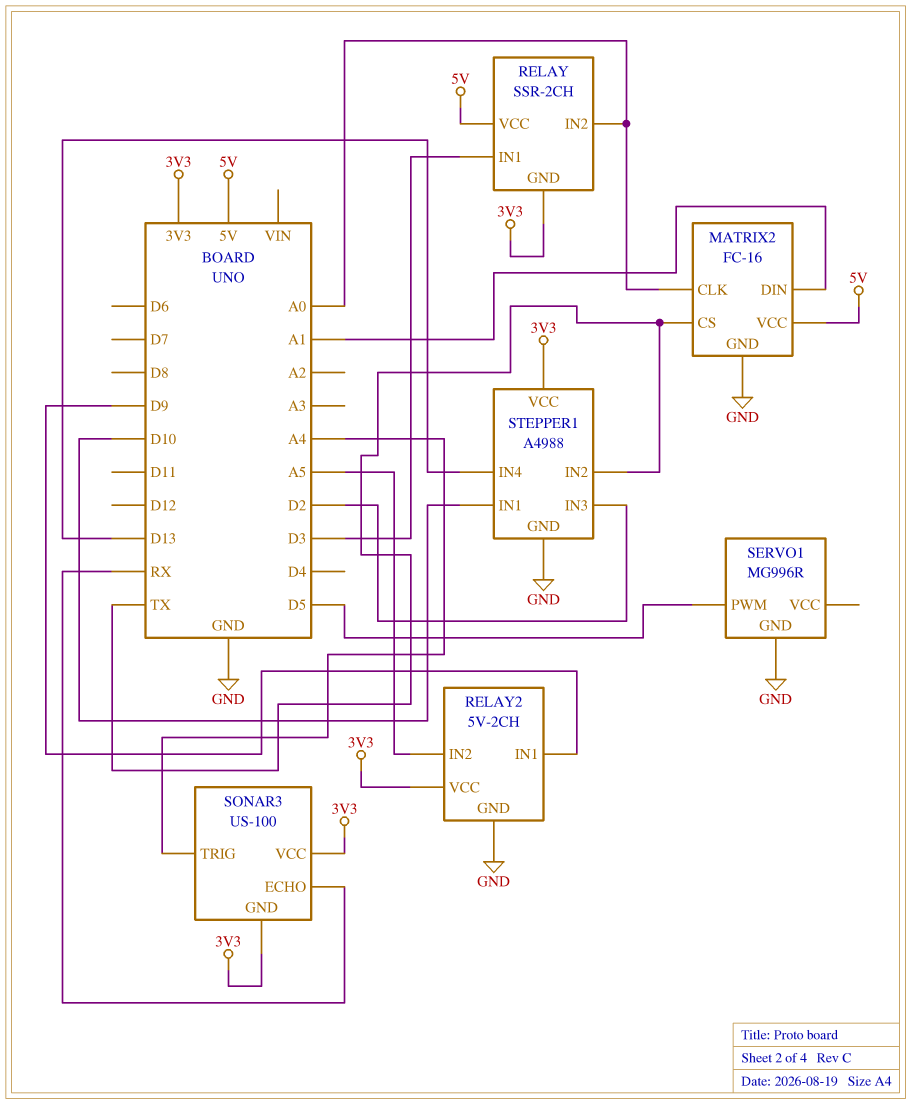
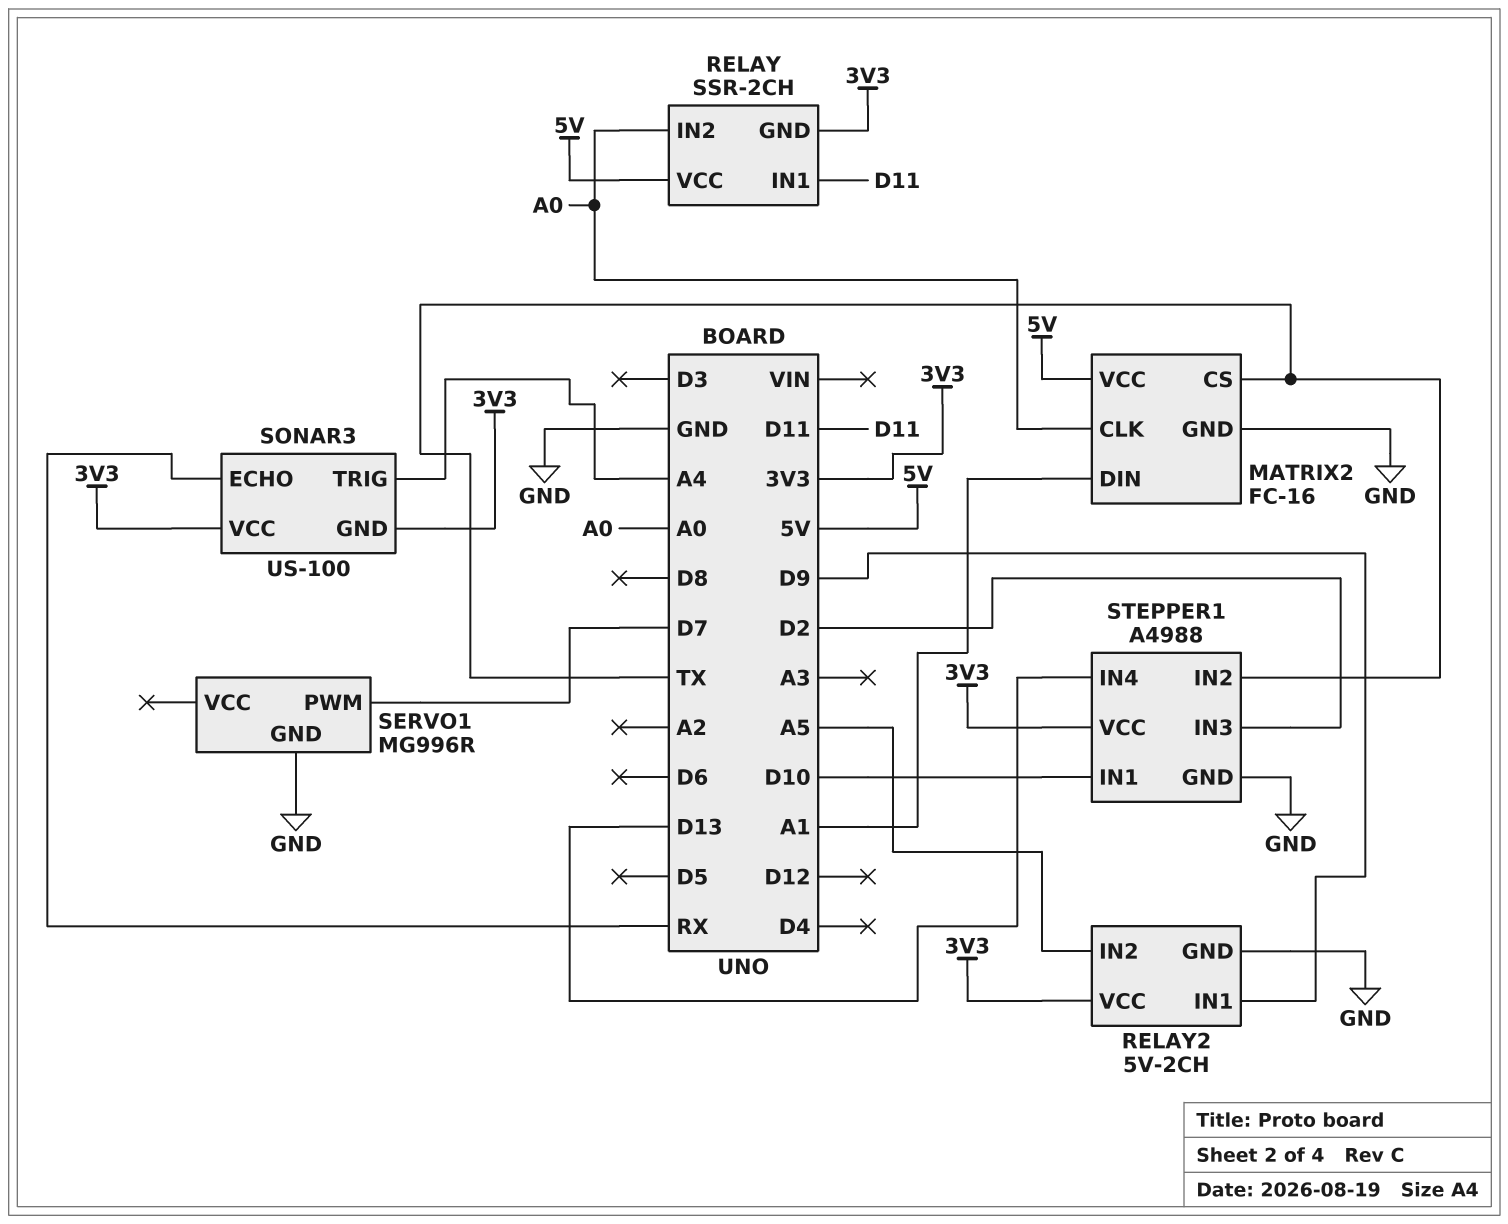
RELAY pin IN1: D3 -> D11
SERVO1 pin PWM: D5 -> D7

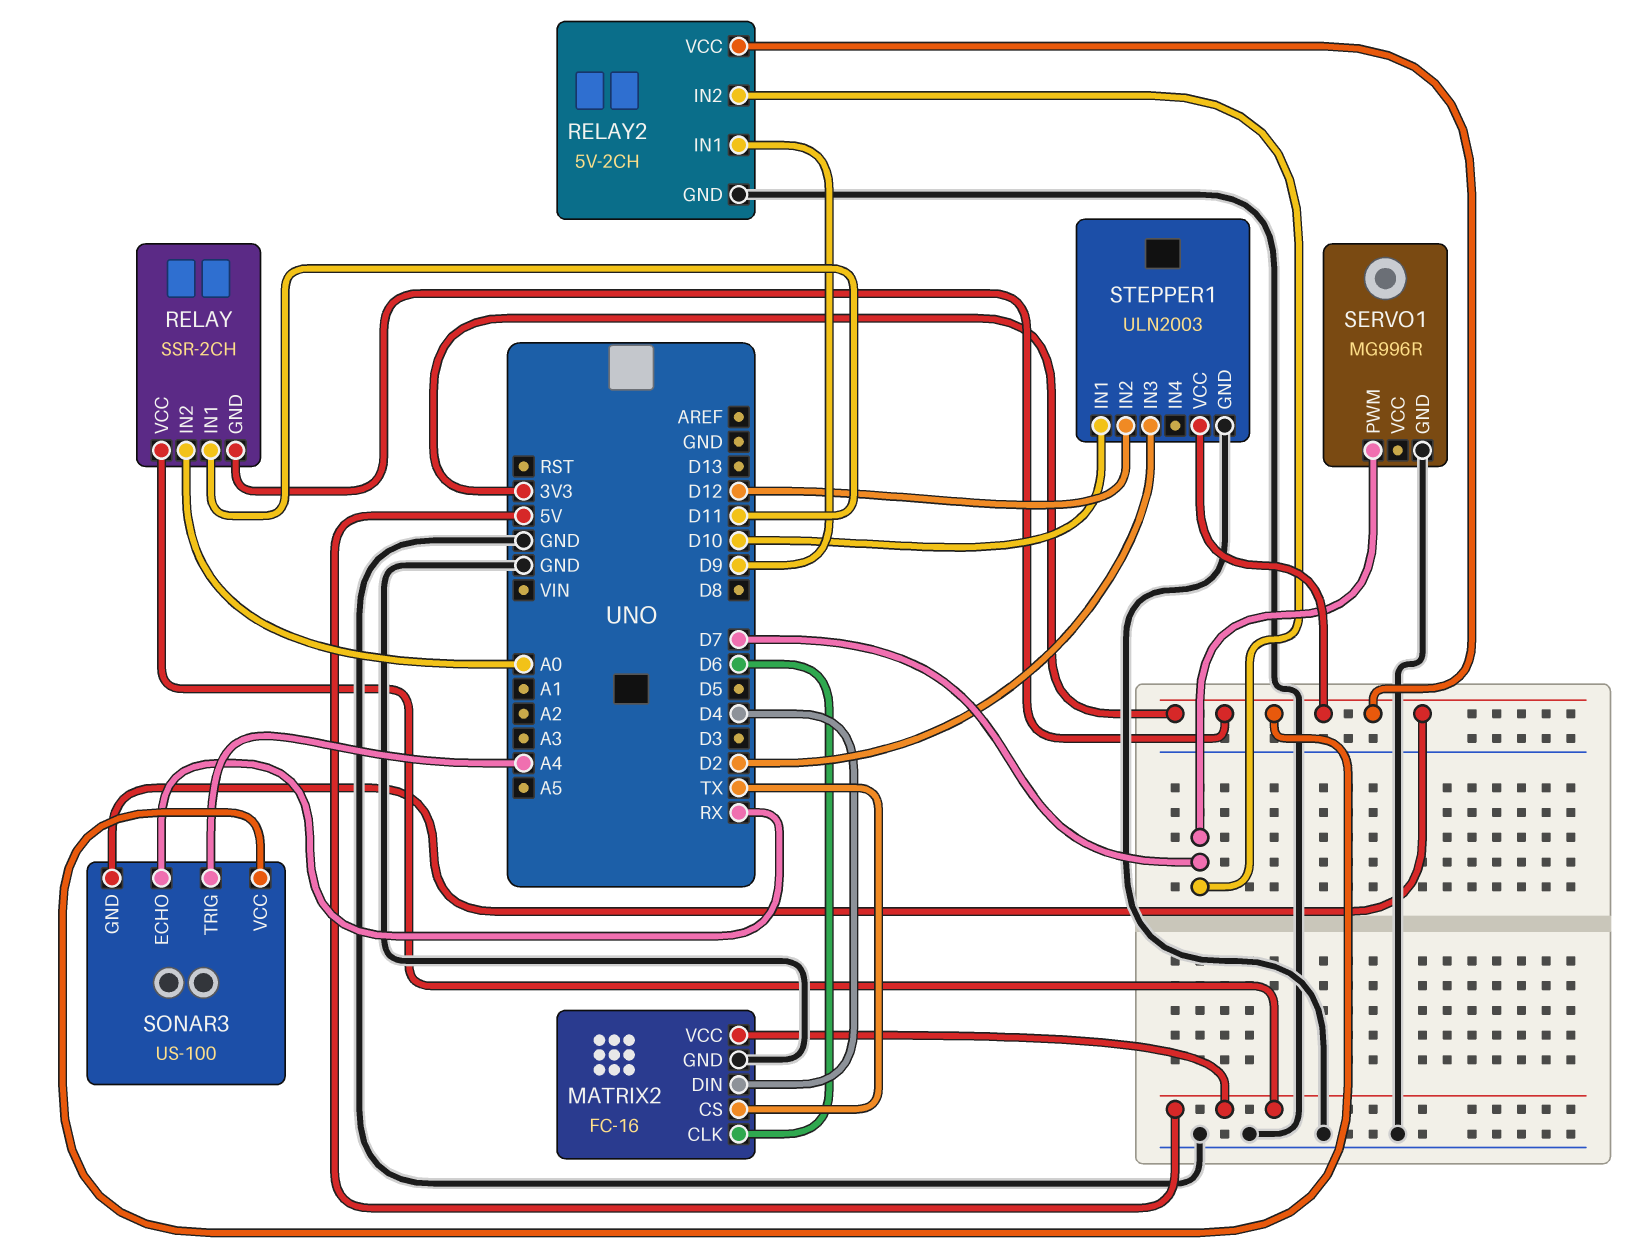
MATRIX2 pin CLK: A0 -> D6
MATRIX2 pin DIN: A1 -> D4
RELAY2 pin IN2: A5 -> D7
STEPPER1: A4988 -> ULN2003
STEPPER1 pin IN2: TX -> D12
STEPPER1 pin IN4: D13 -> none

